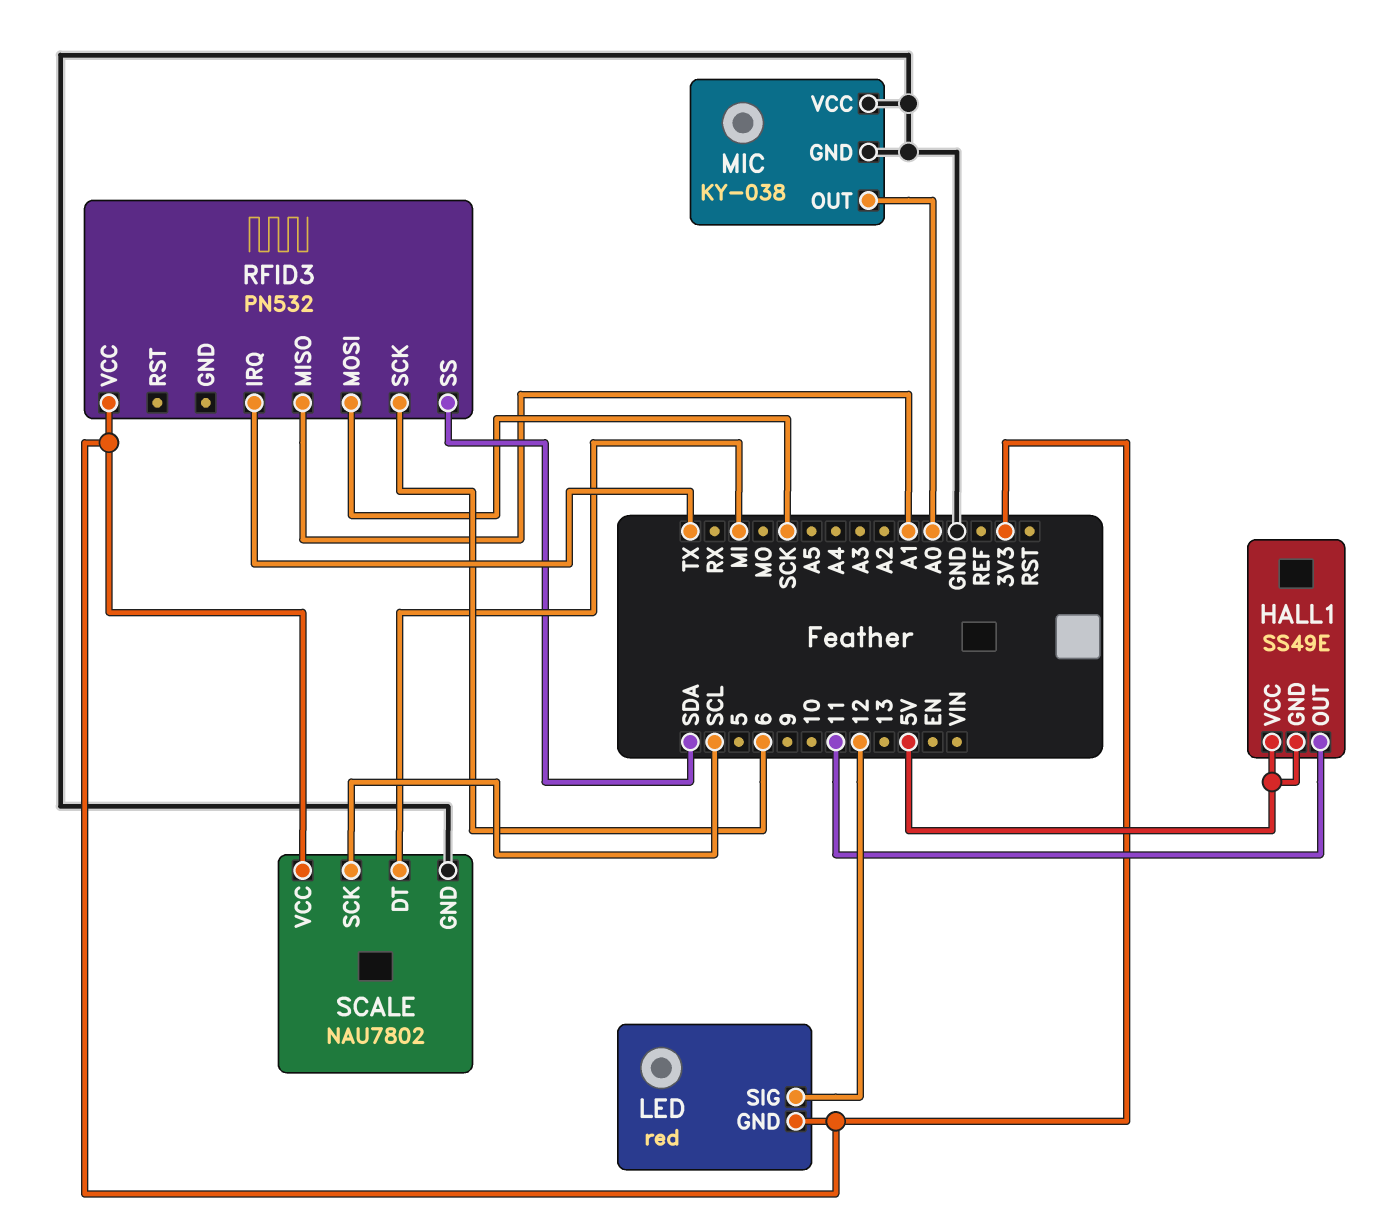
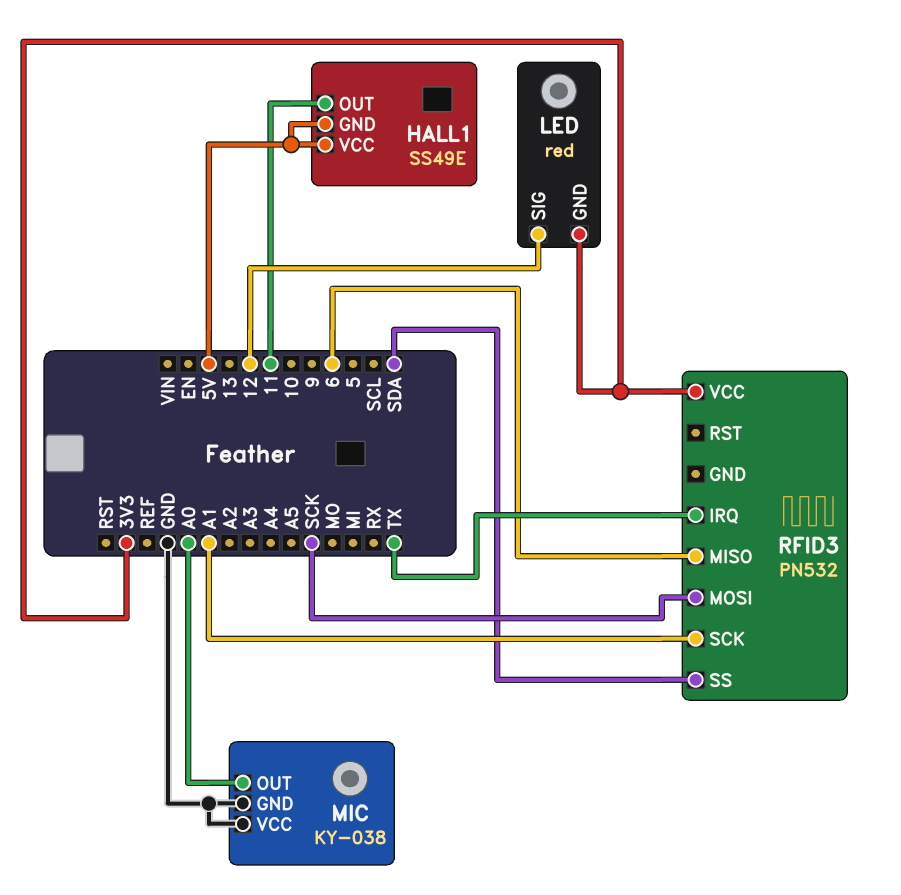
RFID3 pin MISO: A1 -> 6
RFID3 pin SCK: 6 -> A1
SCALE: NAU7802 -> none
SCALE pin DT: MI -> none
SCALE pin GND: GND -> none
SCALE pin SCK: SCL -> none
SCALE pin VCC: 3V3 -> none

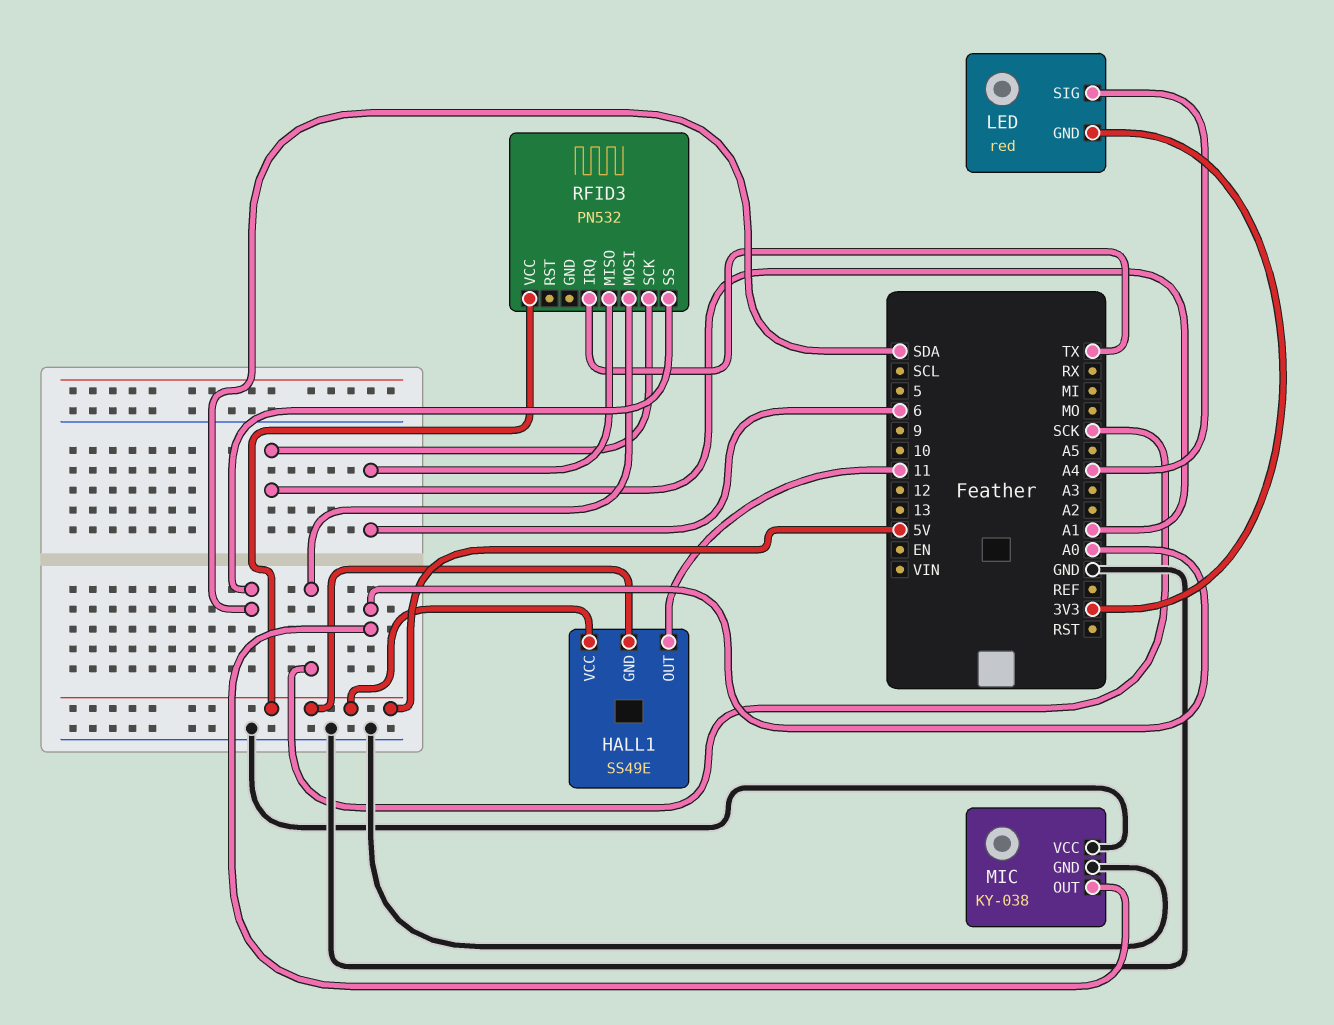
LED pin SIG: 12 -> A4
RFID3 pin VCC: 3V3 -> 5V

